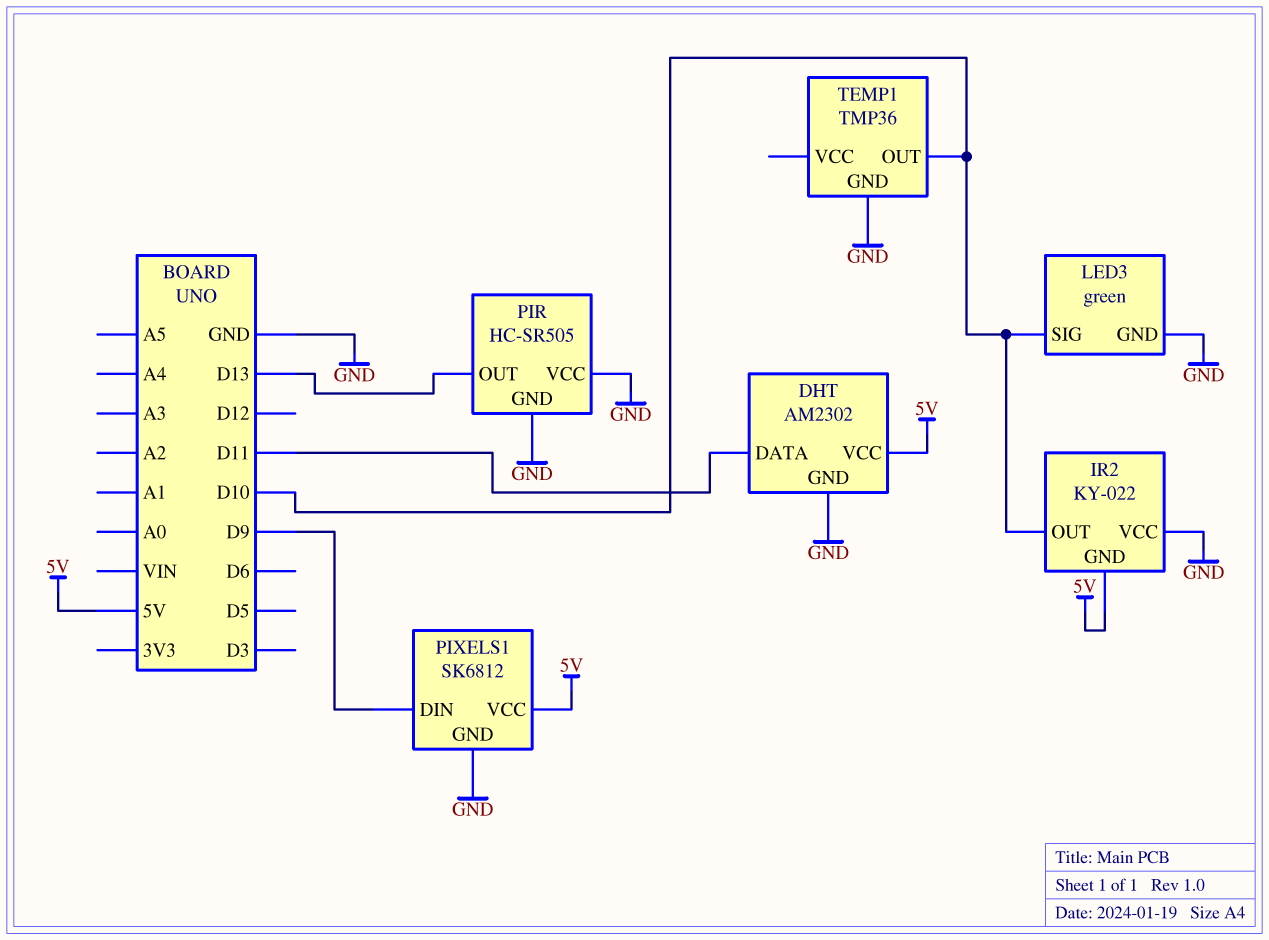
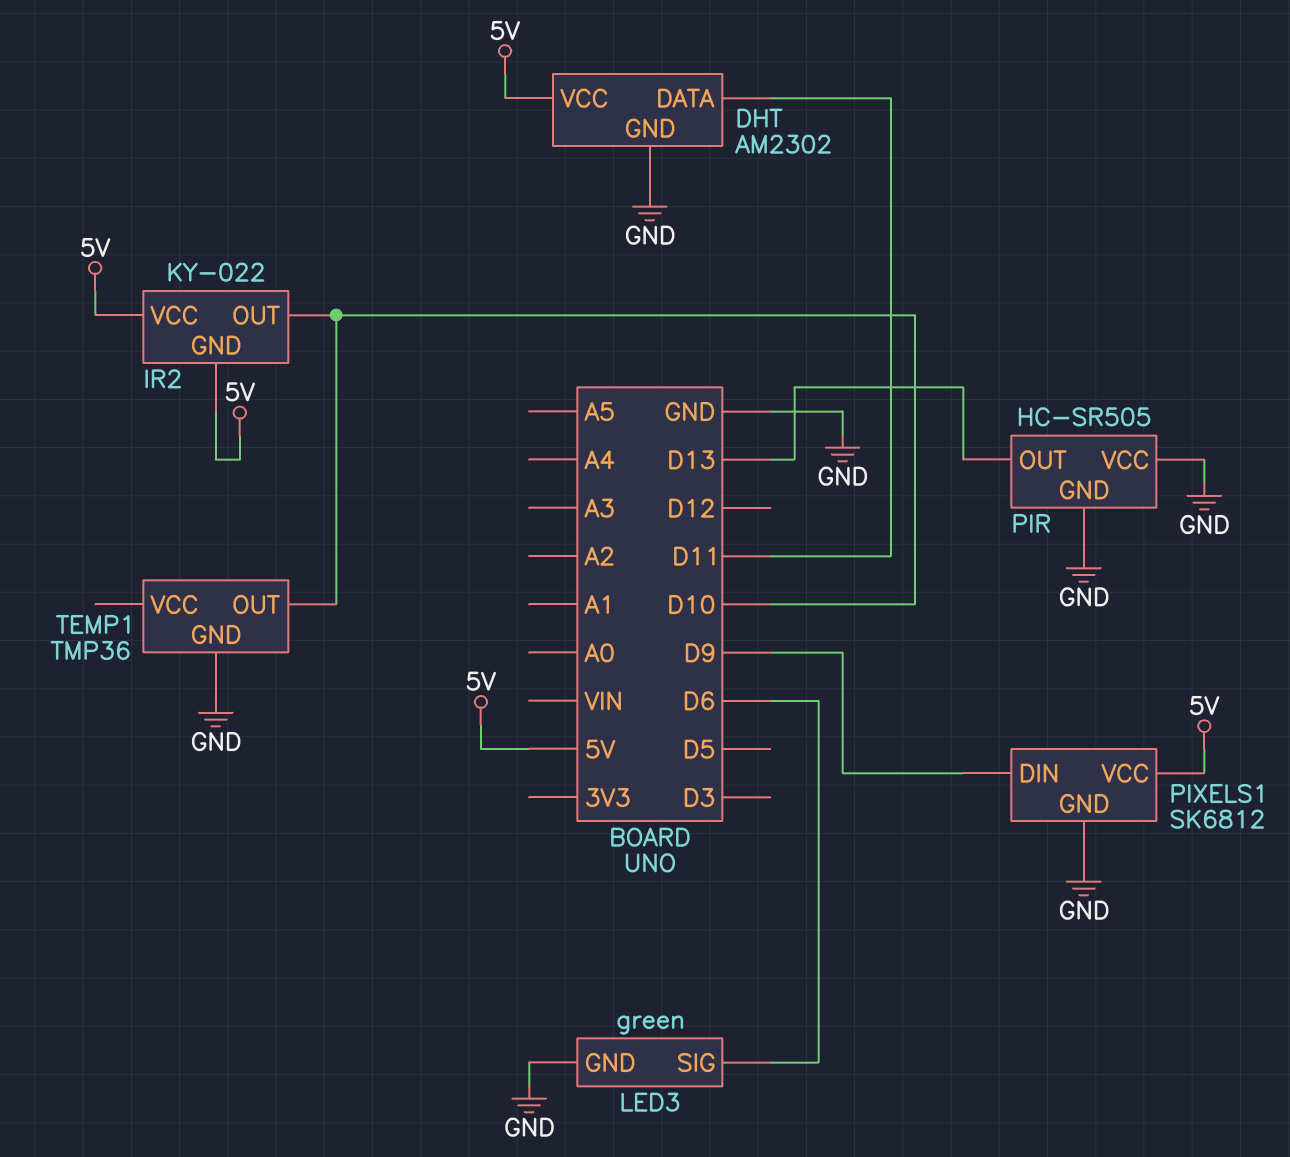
IR2 pin VCC: GND -> 5V
LED3 pin SIG: D10 -> D6

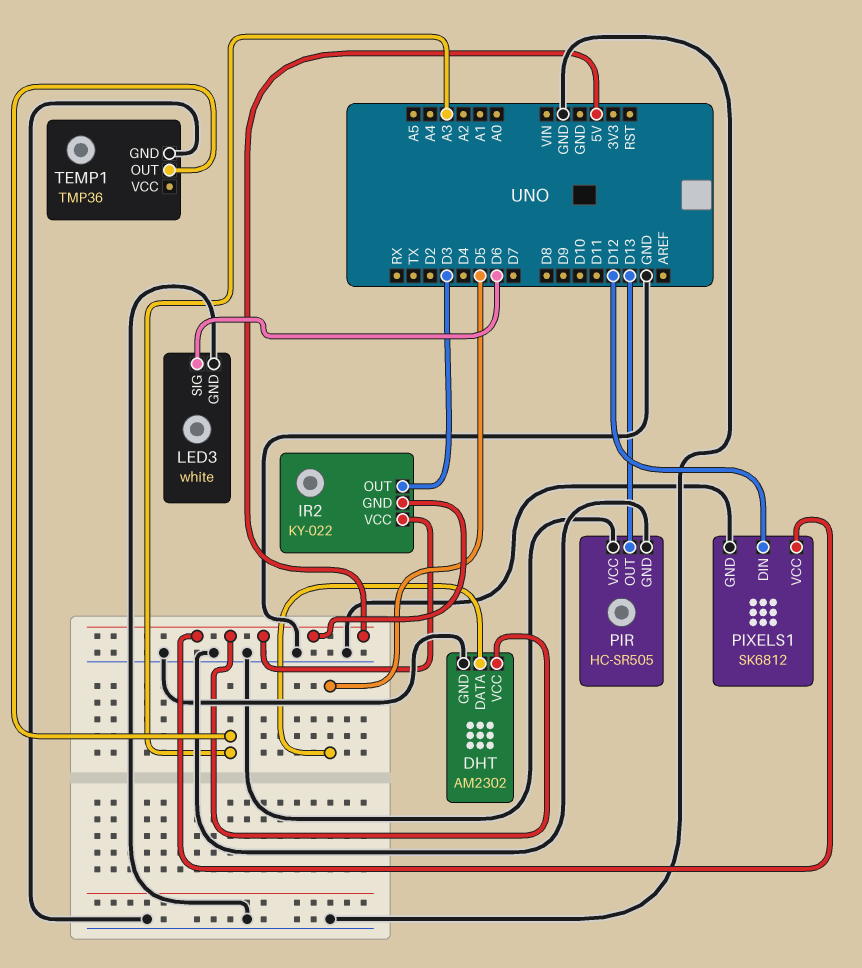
DHT pin DATA: D11 -> D5
IR2 pin OUT: D10 -> D3
LED3: green -> white
PIXELS1 pin DIN: D9 -> D12
TEMP1 pin OUT: D10 -> A3

